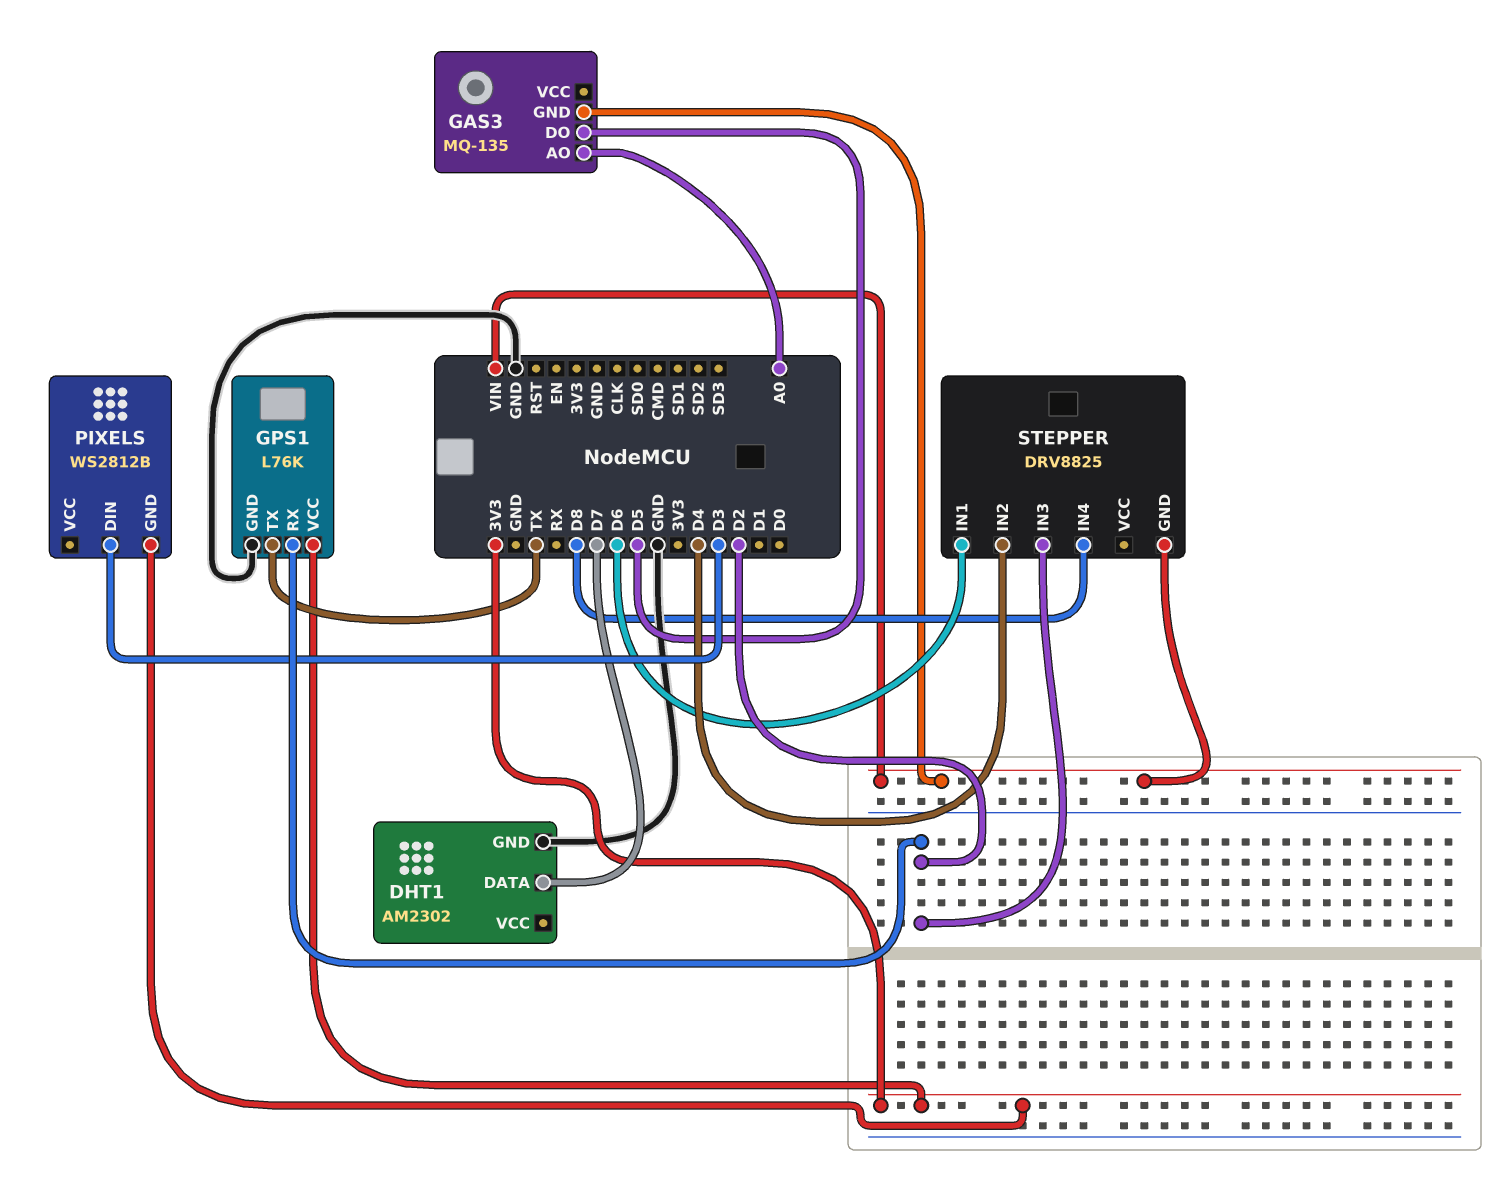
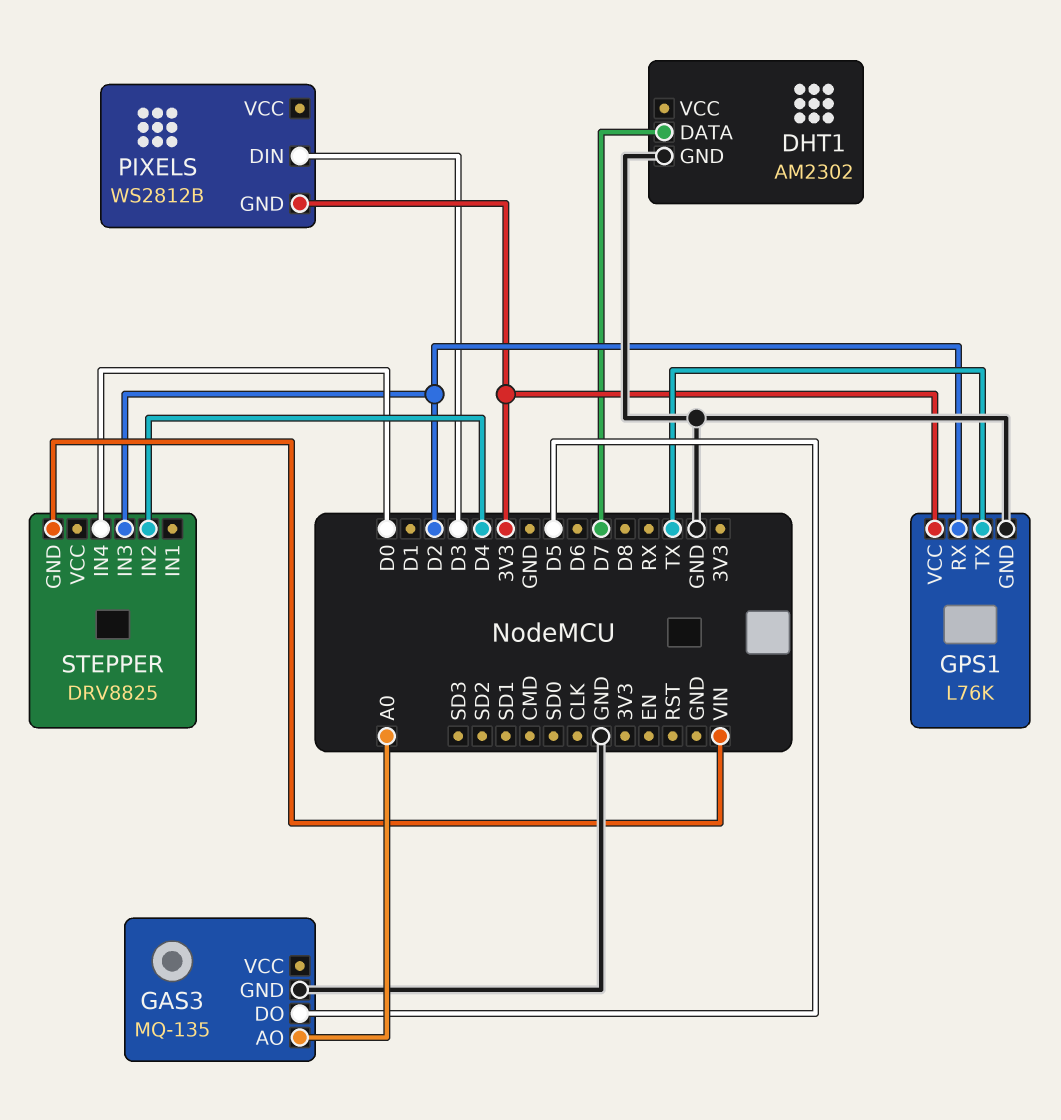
GAS3 pin GND: VIN -> GND
STEPPER pin IN1: D6 -> none
STEPPER pin IN4: D8 -> D0

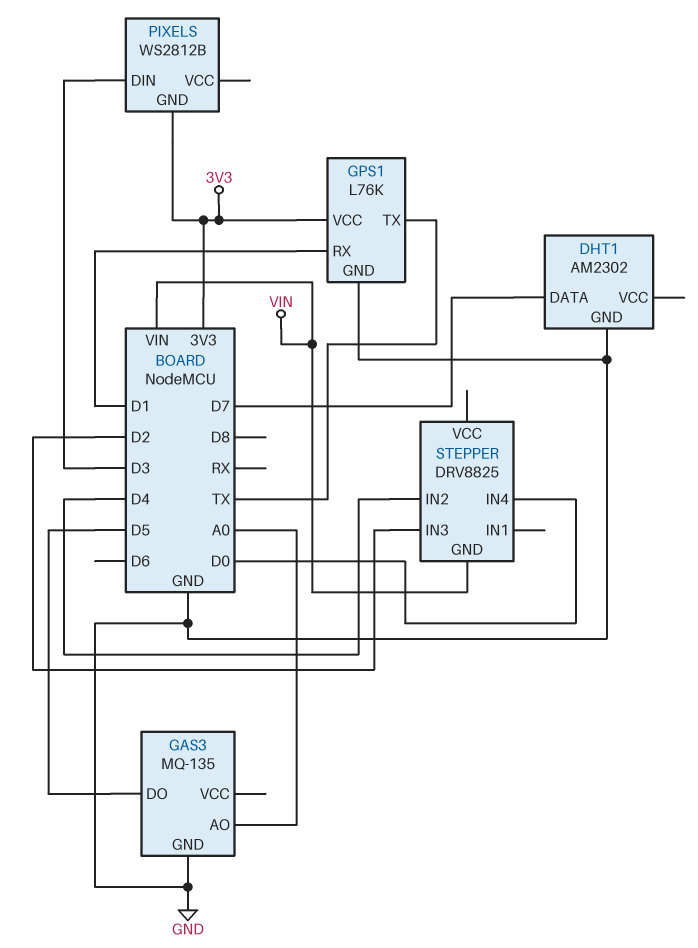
GPS1 pin RX: D2 -> D1

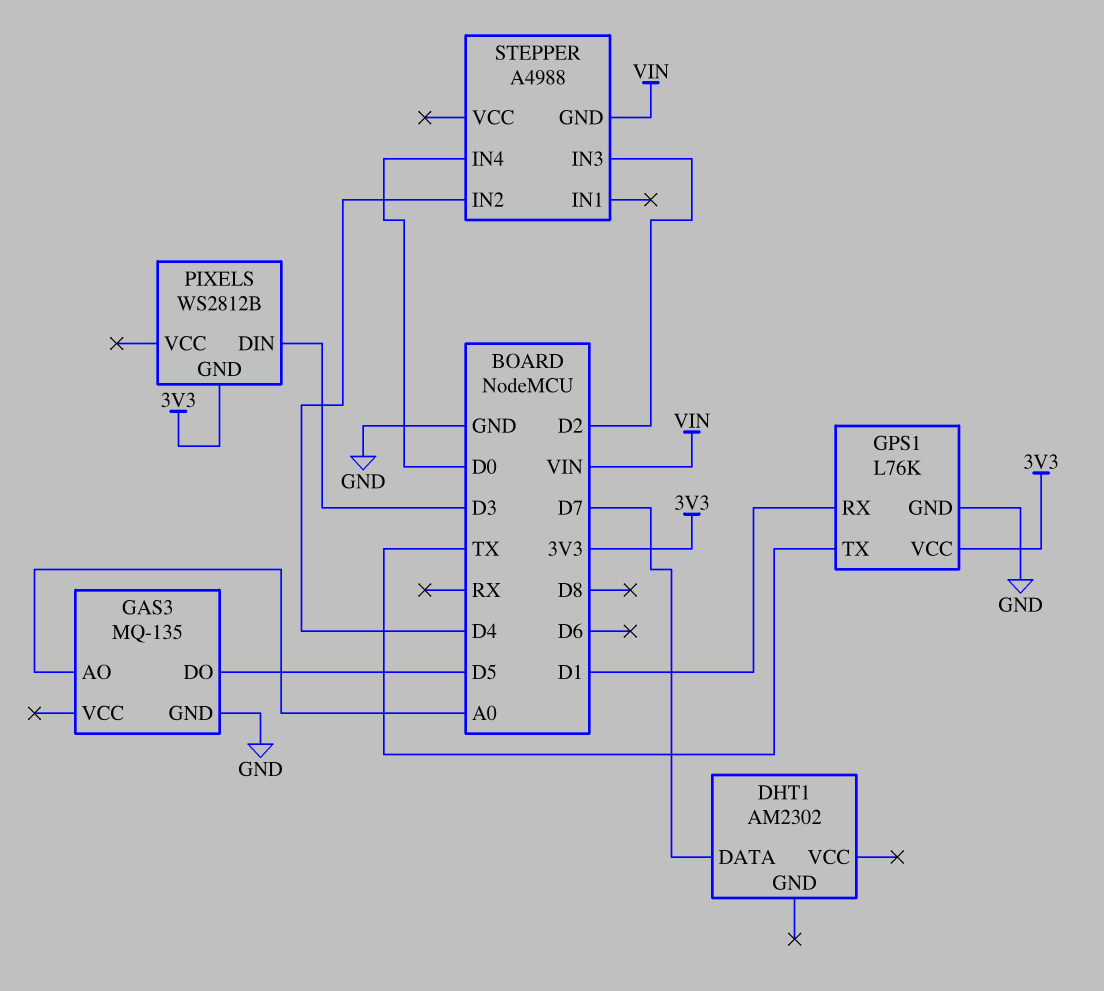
DHT1 pin GND: GND -> none
STEPPER: DRV8825 -> A4988

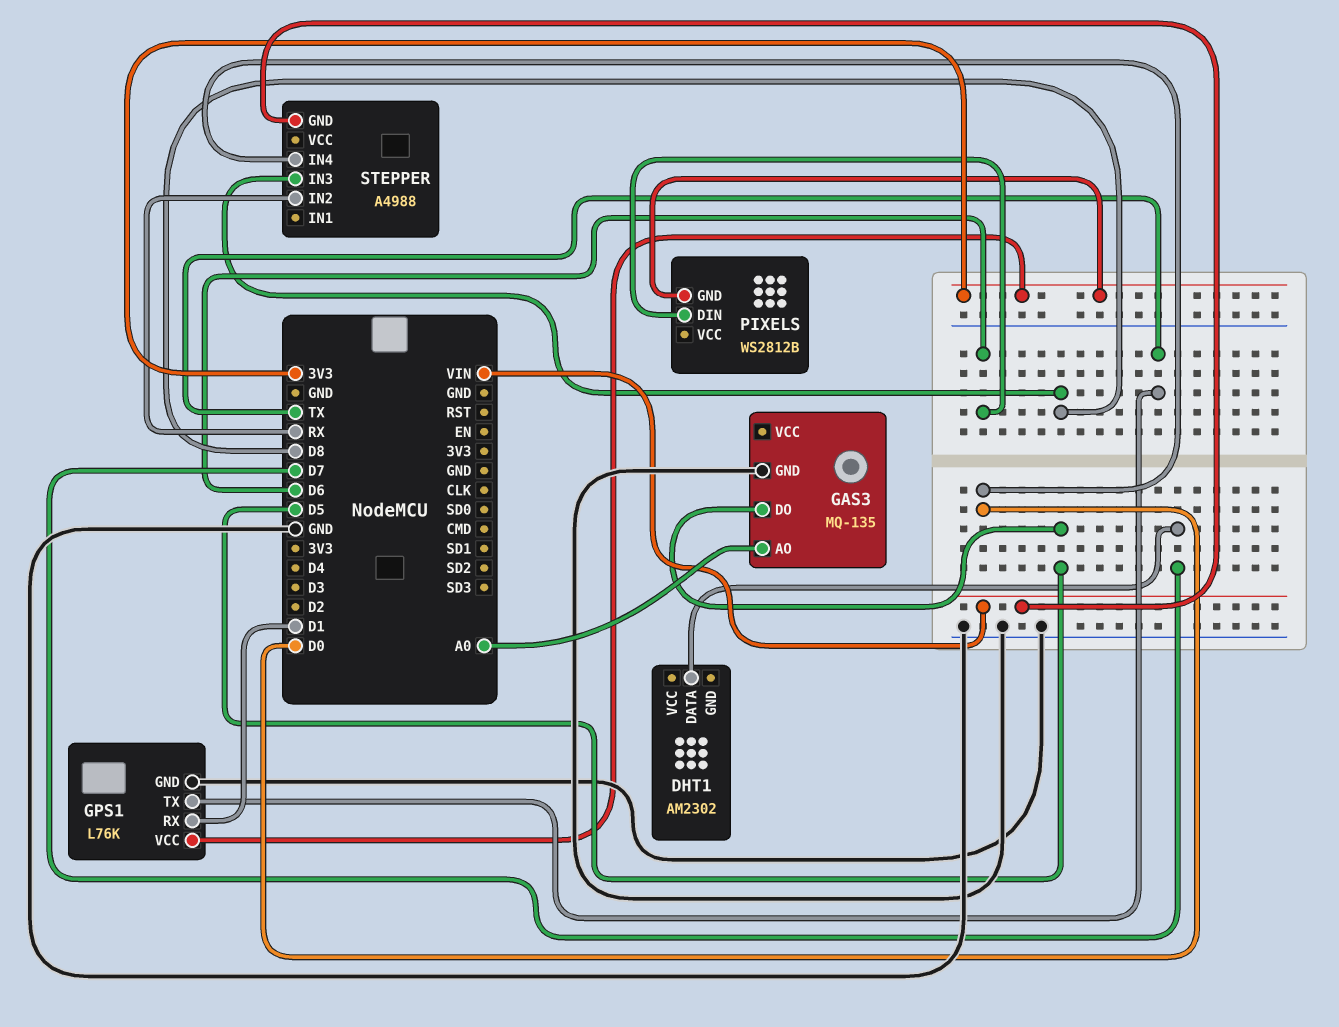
PIXELS pin DIN: D3 -> D6
STEPPER pin IN2: D4 -> RX
STEPPER pin IN3: D2 -> D8

